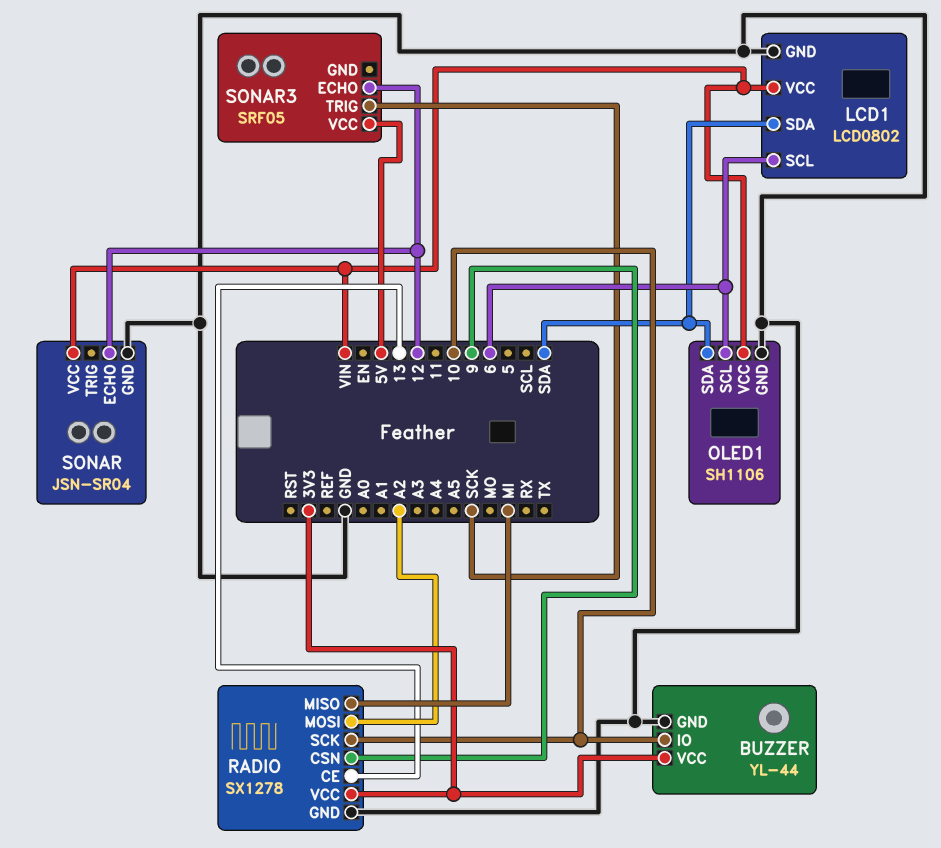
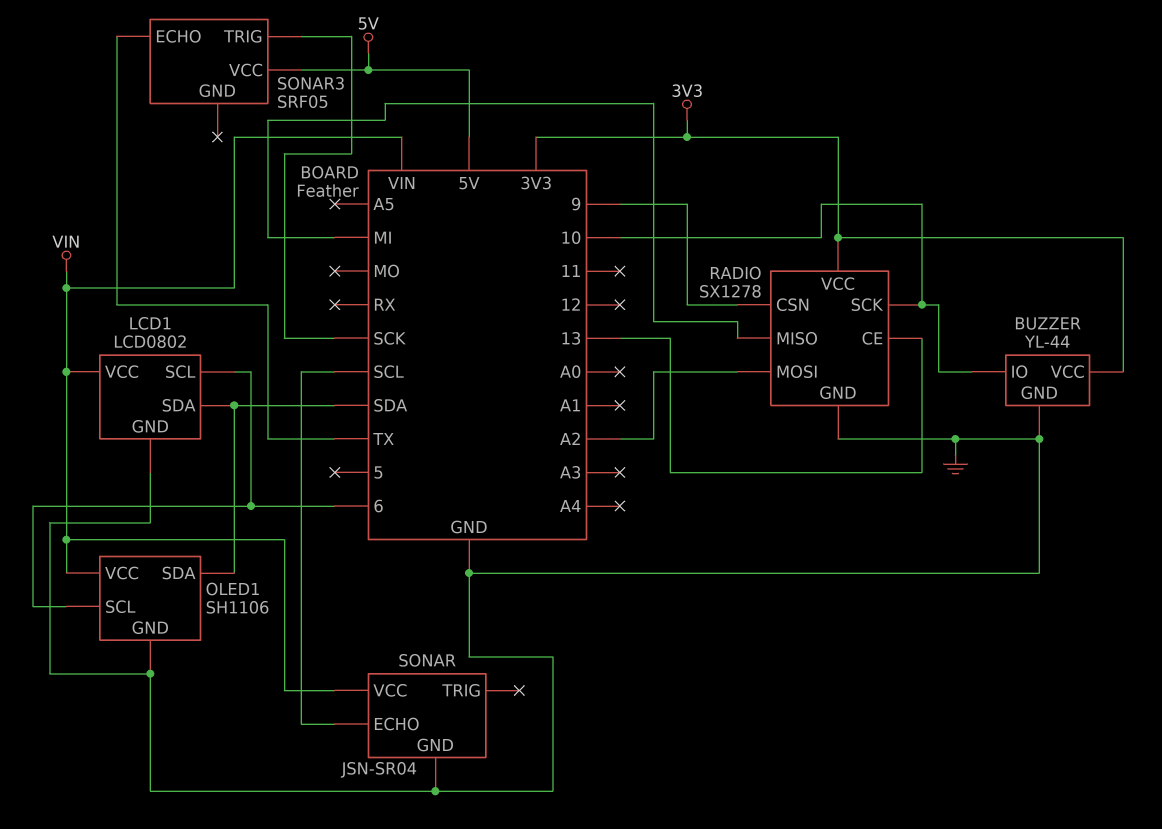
SONAR pin ECHO: 12 -> SCL
SONAR3 pin ECHO: 12 -> TX

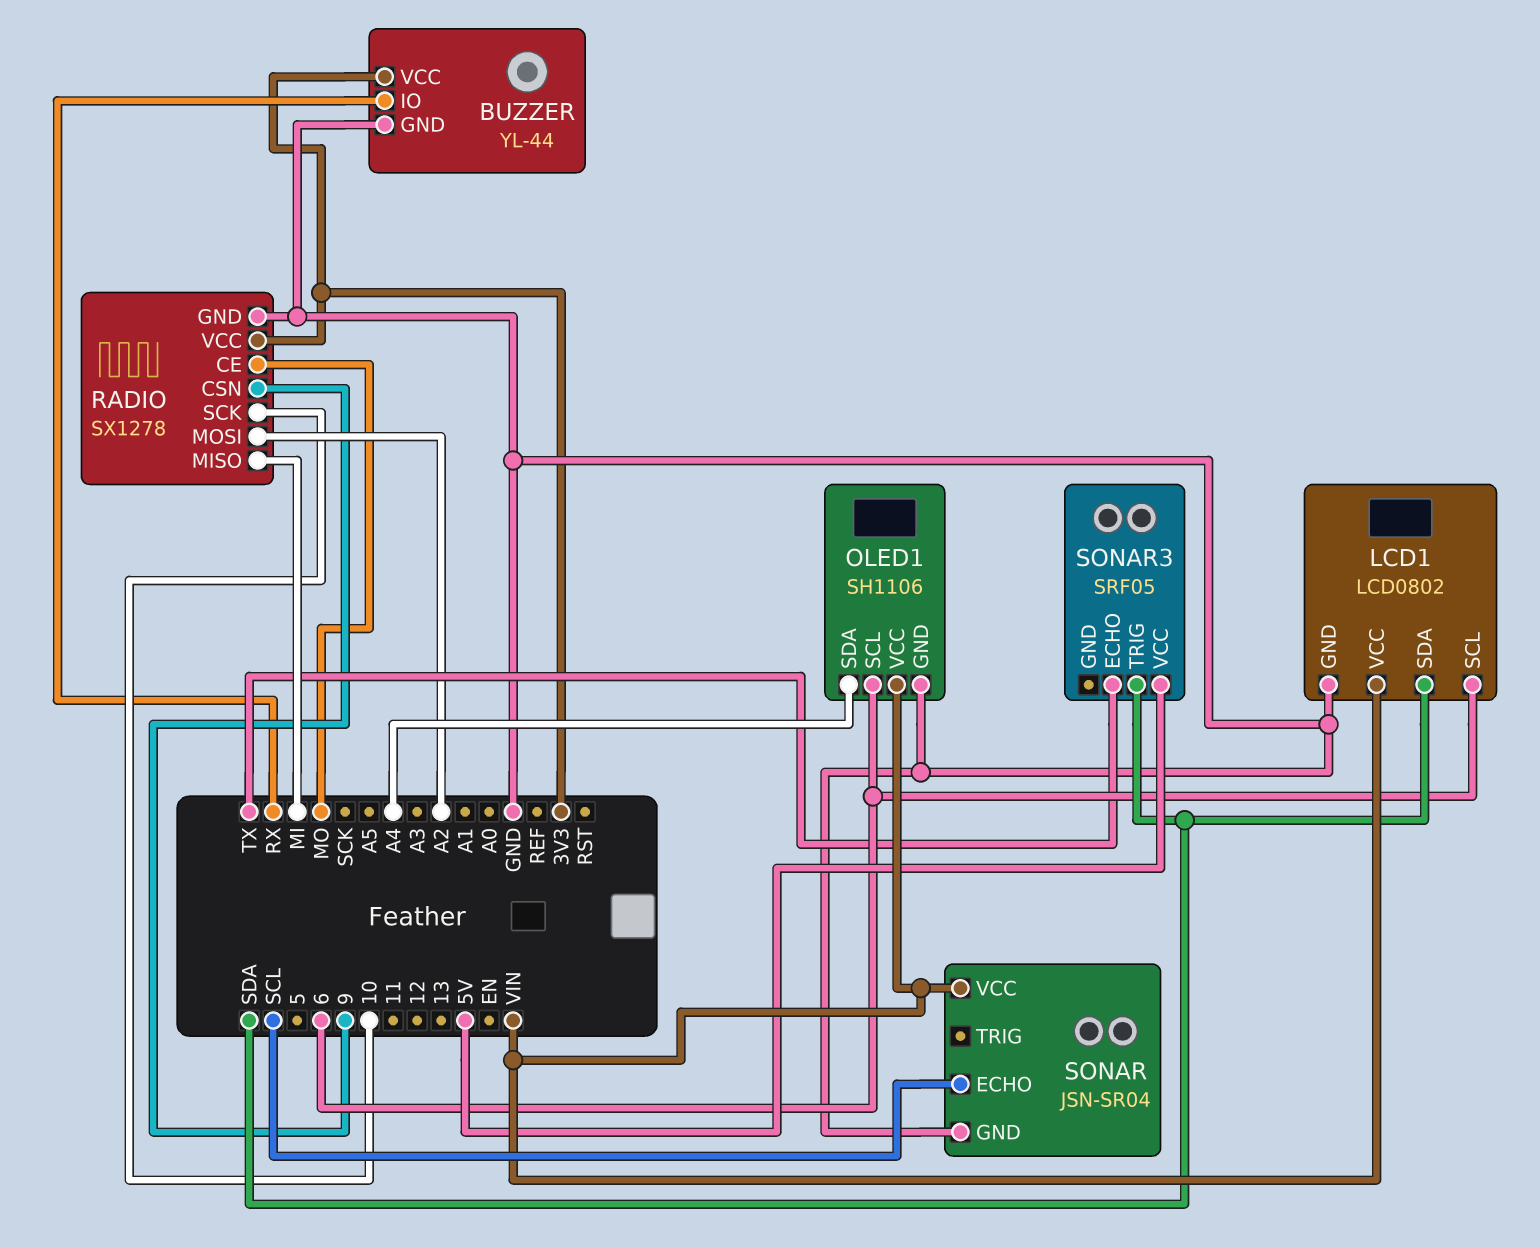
BUZZER pin IO: 10 -> RX
OLED1 pin SDA: SDA -> A4
RADIO pin CE: 13 -> MO
SONAR3 pin TRIG: SCK -> SDA

